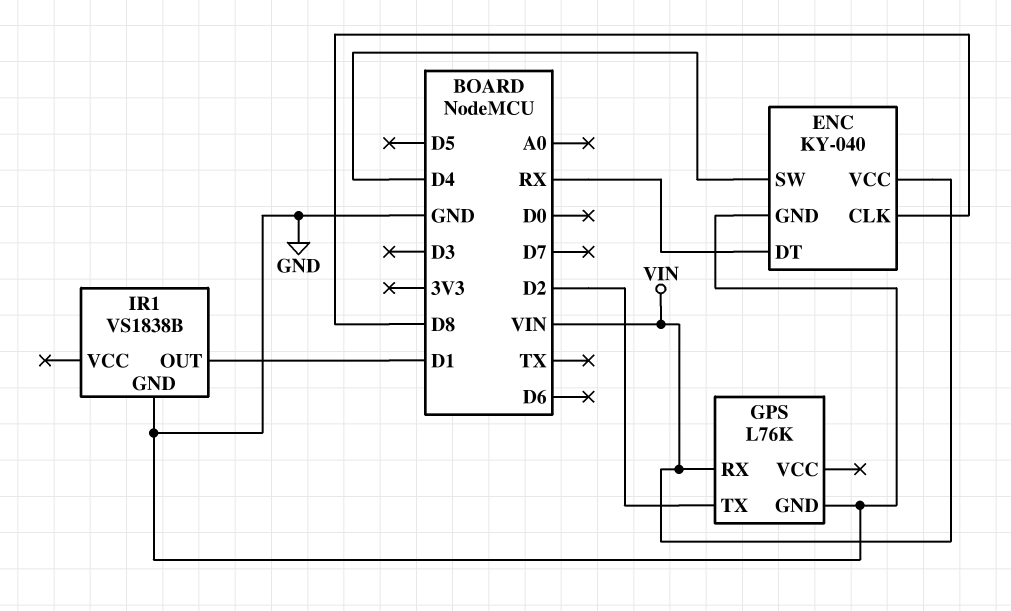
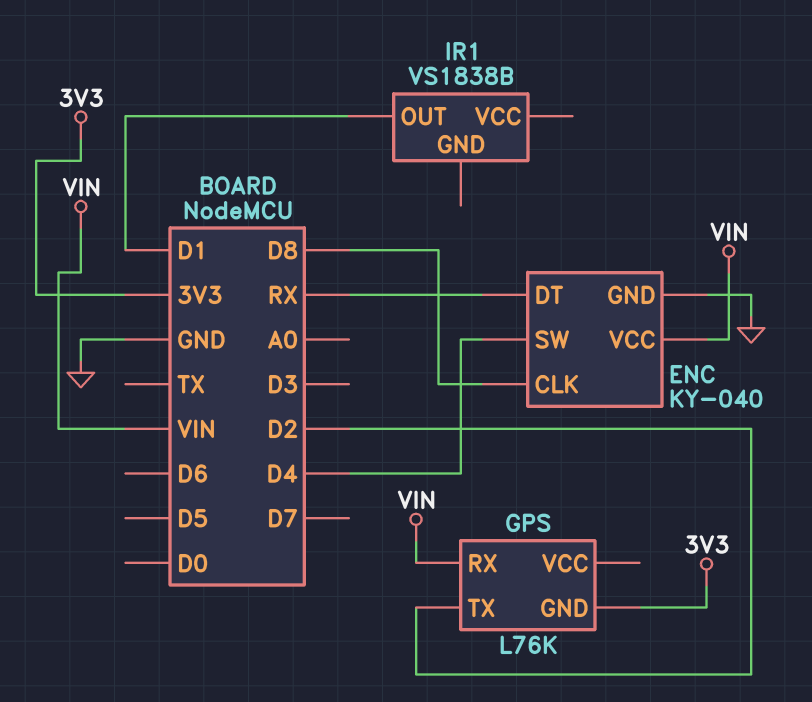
GPS pin GND: GND -> 3V3
IR1 pin GND: GND -> none

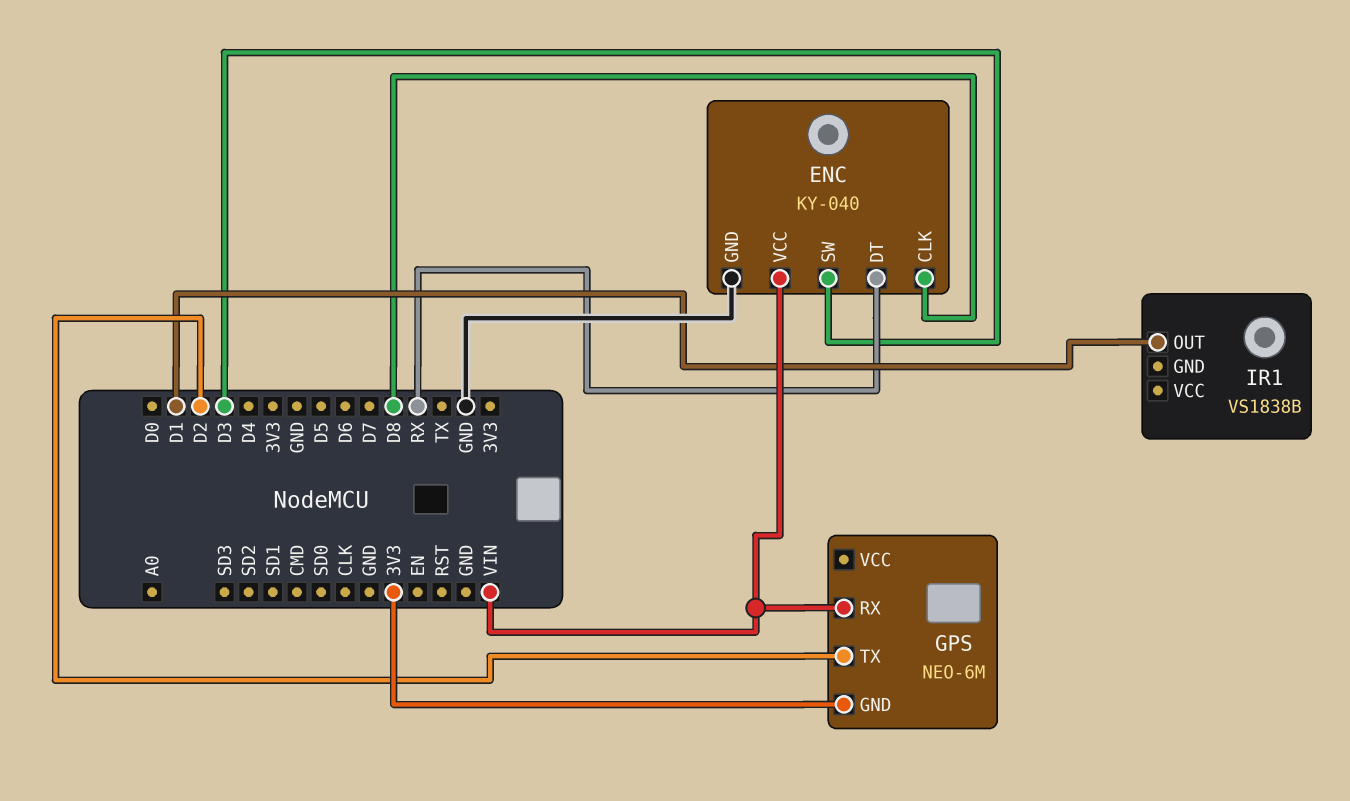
ENC pin SW: D4 -> D3
GPS: L76K -> NEO-6M

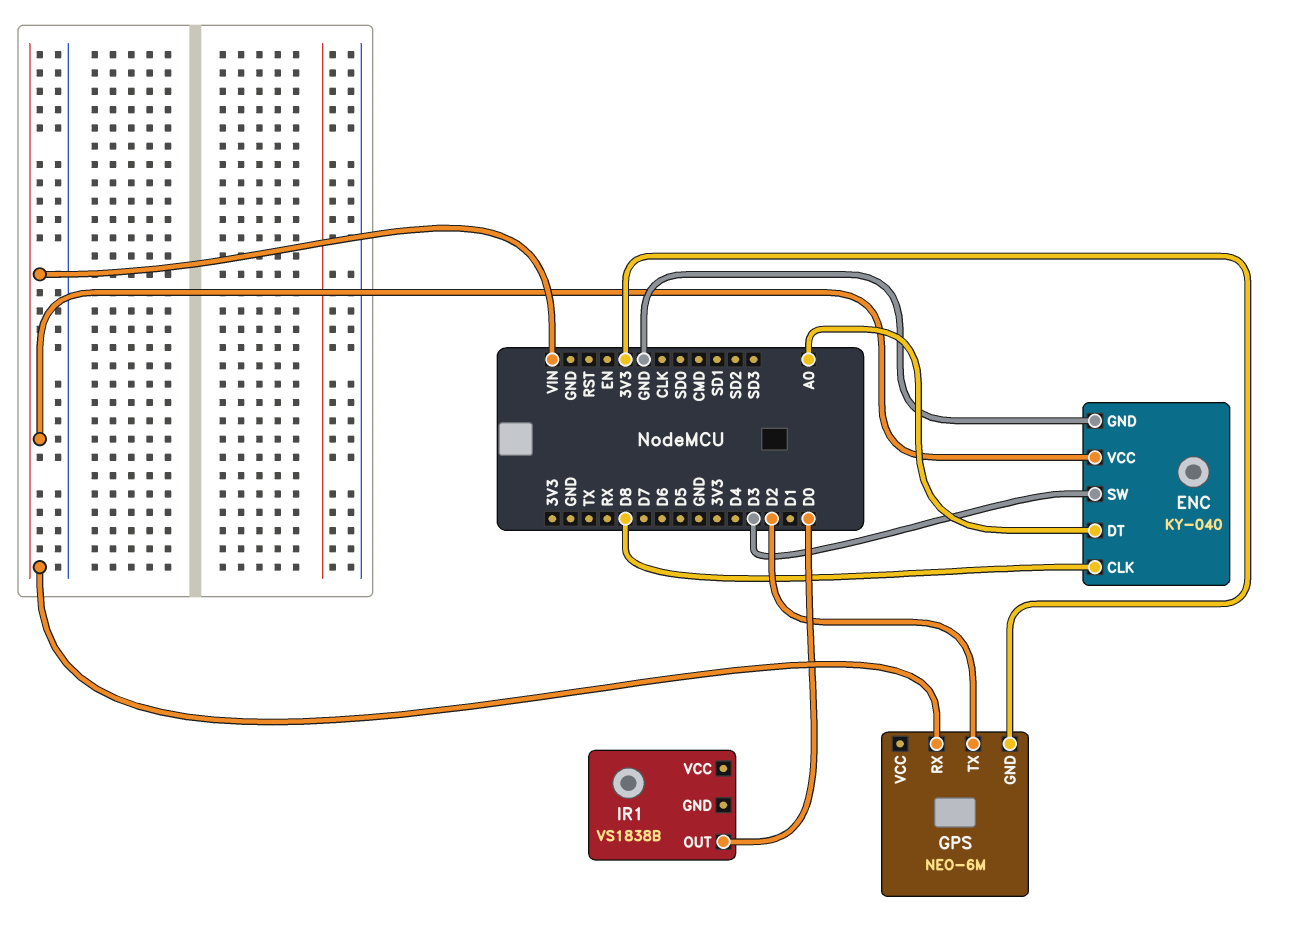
ENC pin DT: RX -> A0
IR1 pin OUT: D1 -> D0

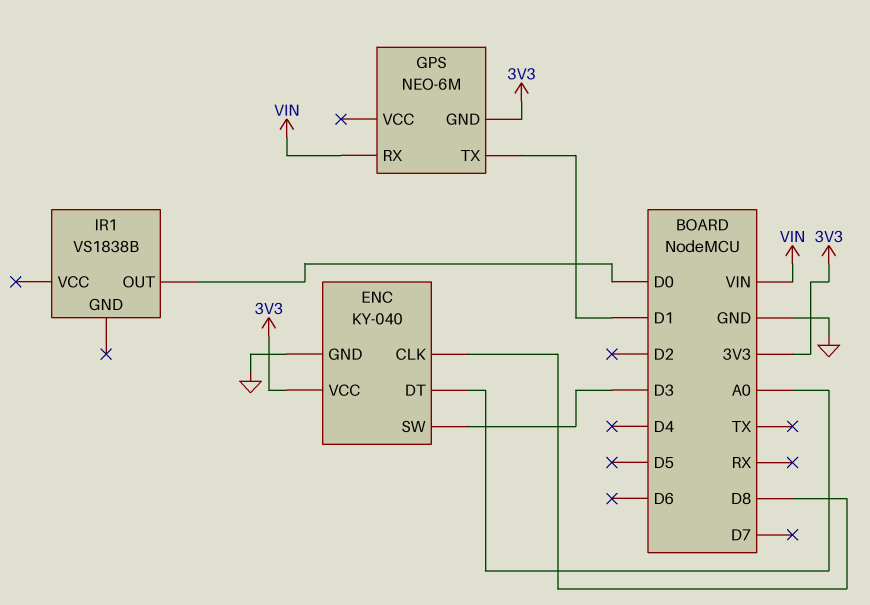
ENC pin VCC: VIN -> 3V3
GPS pin TX: D2 -> D1

